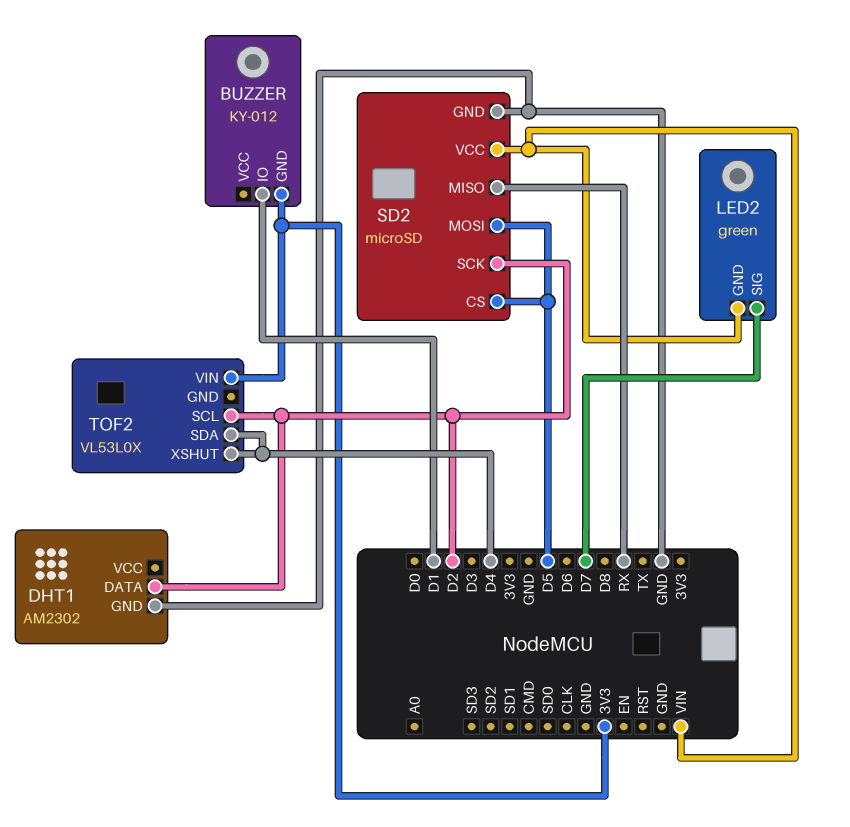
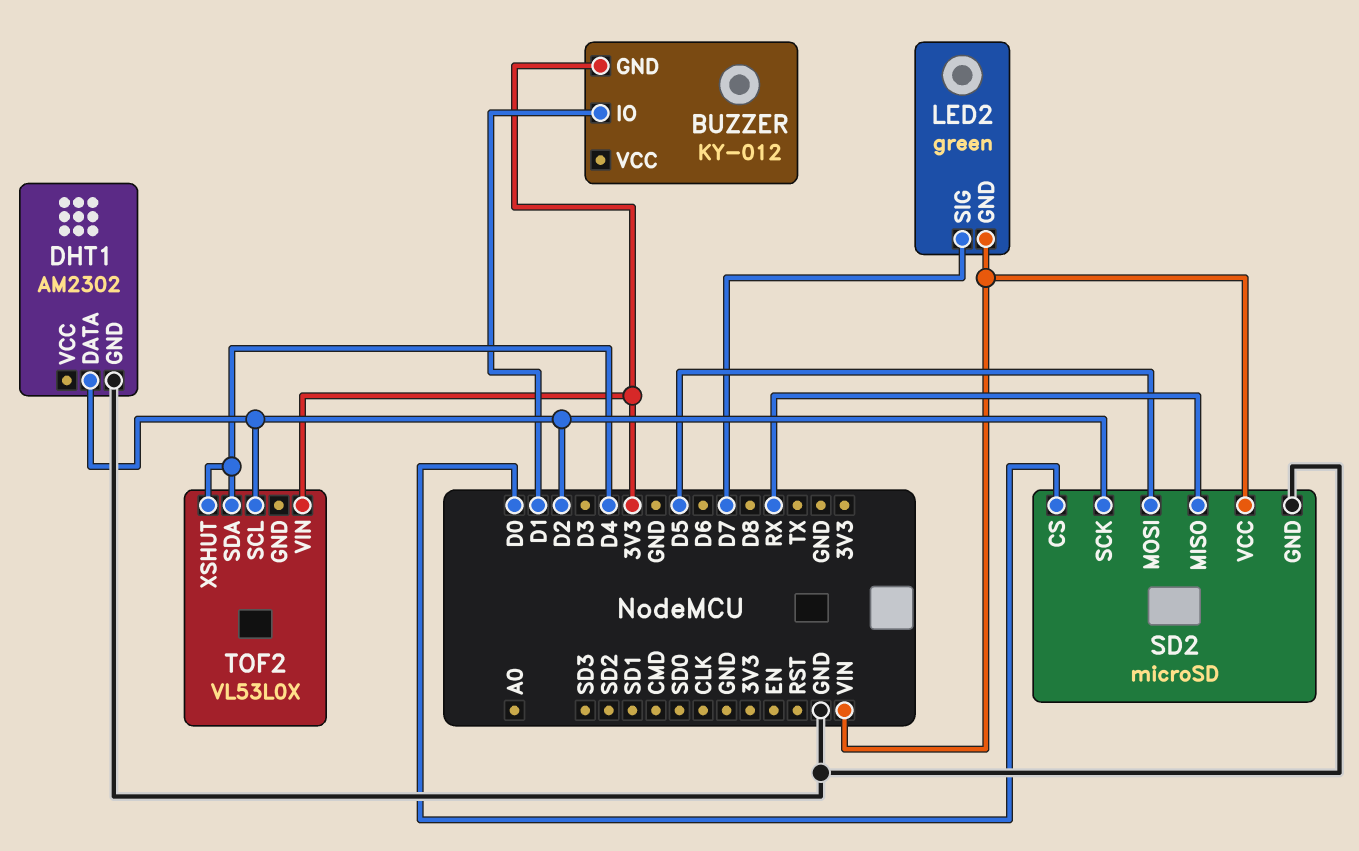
SD2 pin CS: D5 -> D0

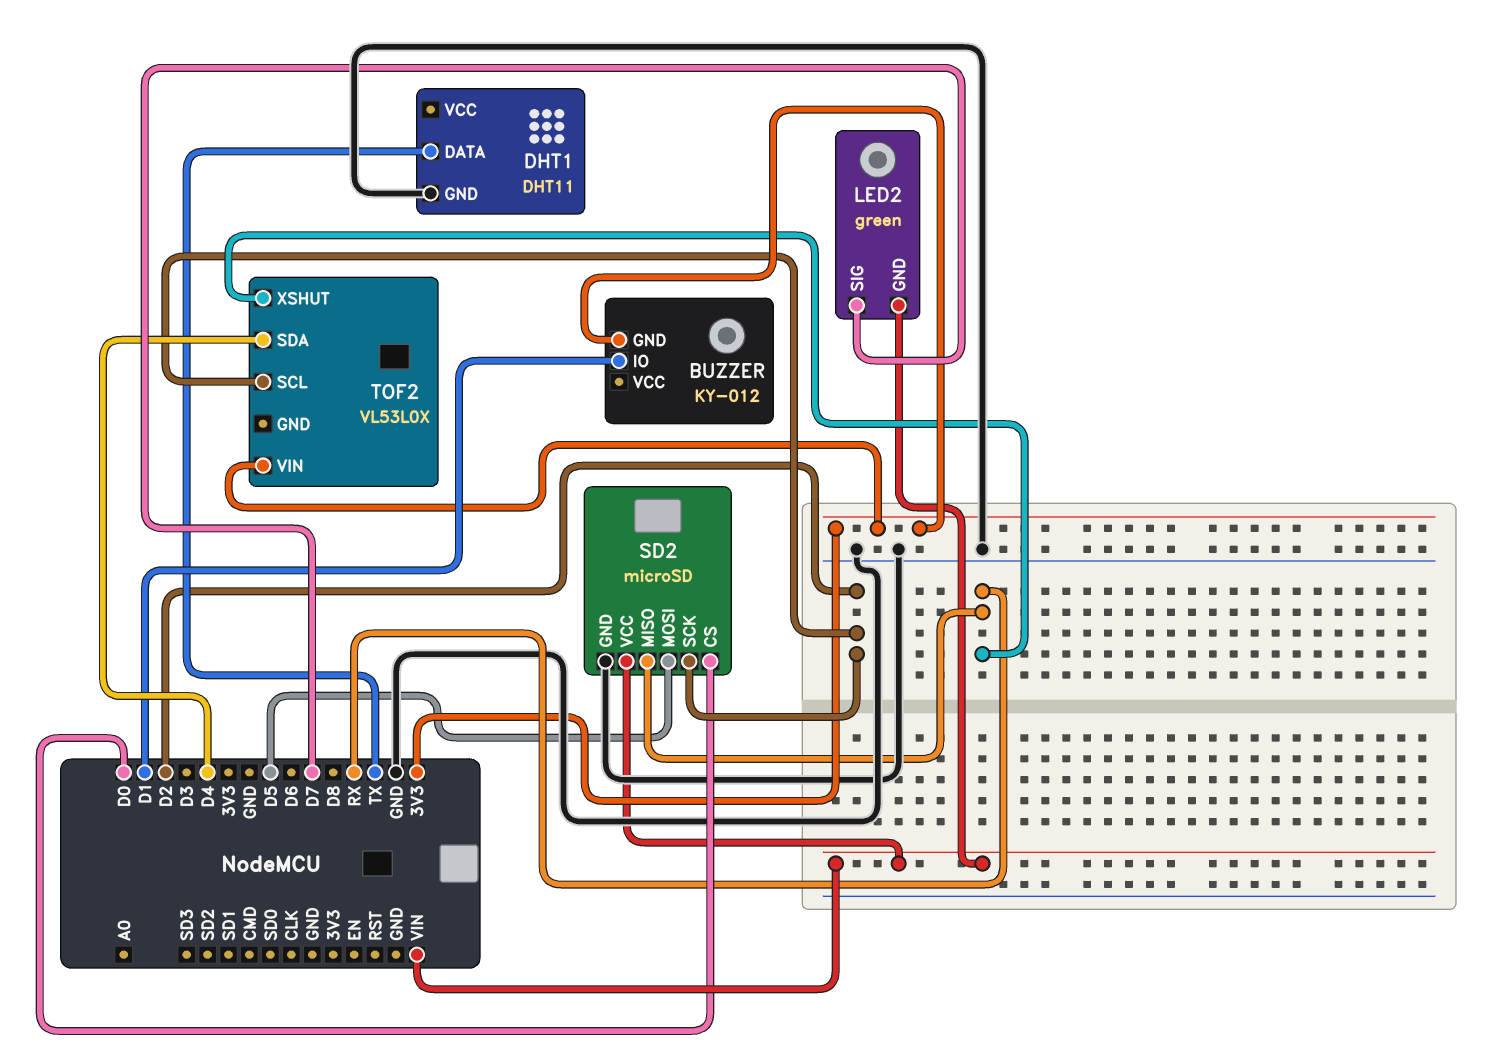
DHT1: AM2302 -> DHT11
DHT1 pin DATA: D2 -> TX
TOF2 pin XSHUT: D4 -> RX

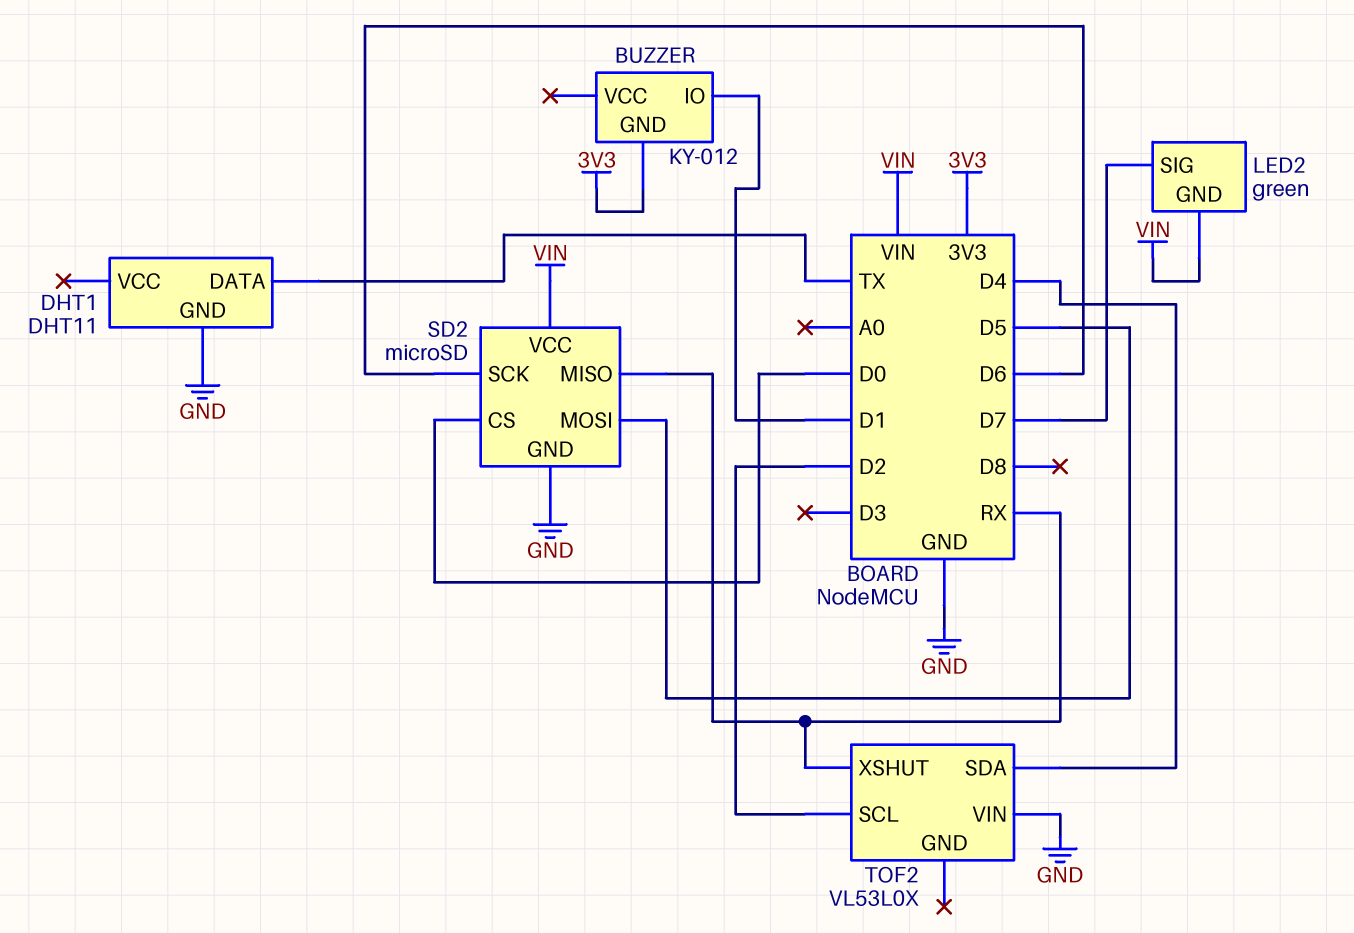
SD2 pin SCK: D2 -> D6
TOF2 pin VIN: 3V3 -> GND

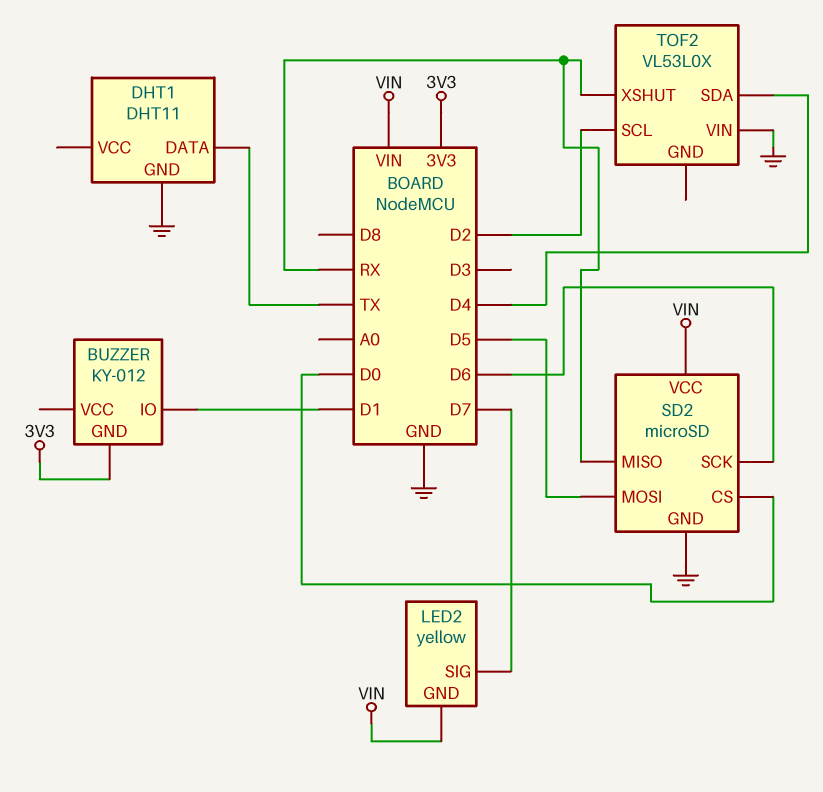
LED2: green -> yellow

